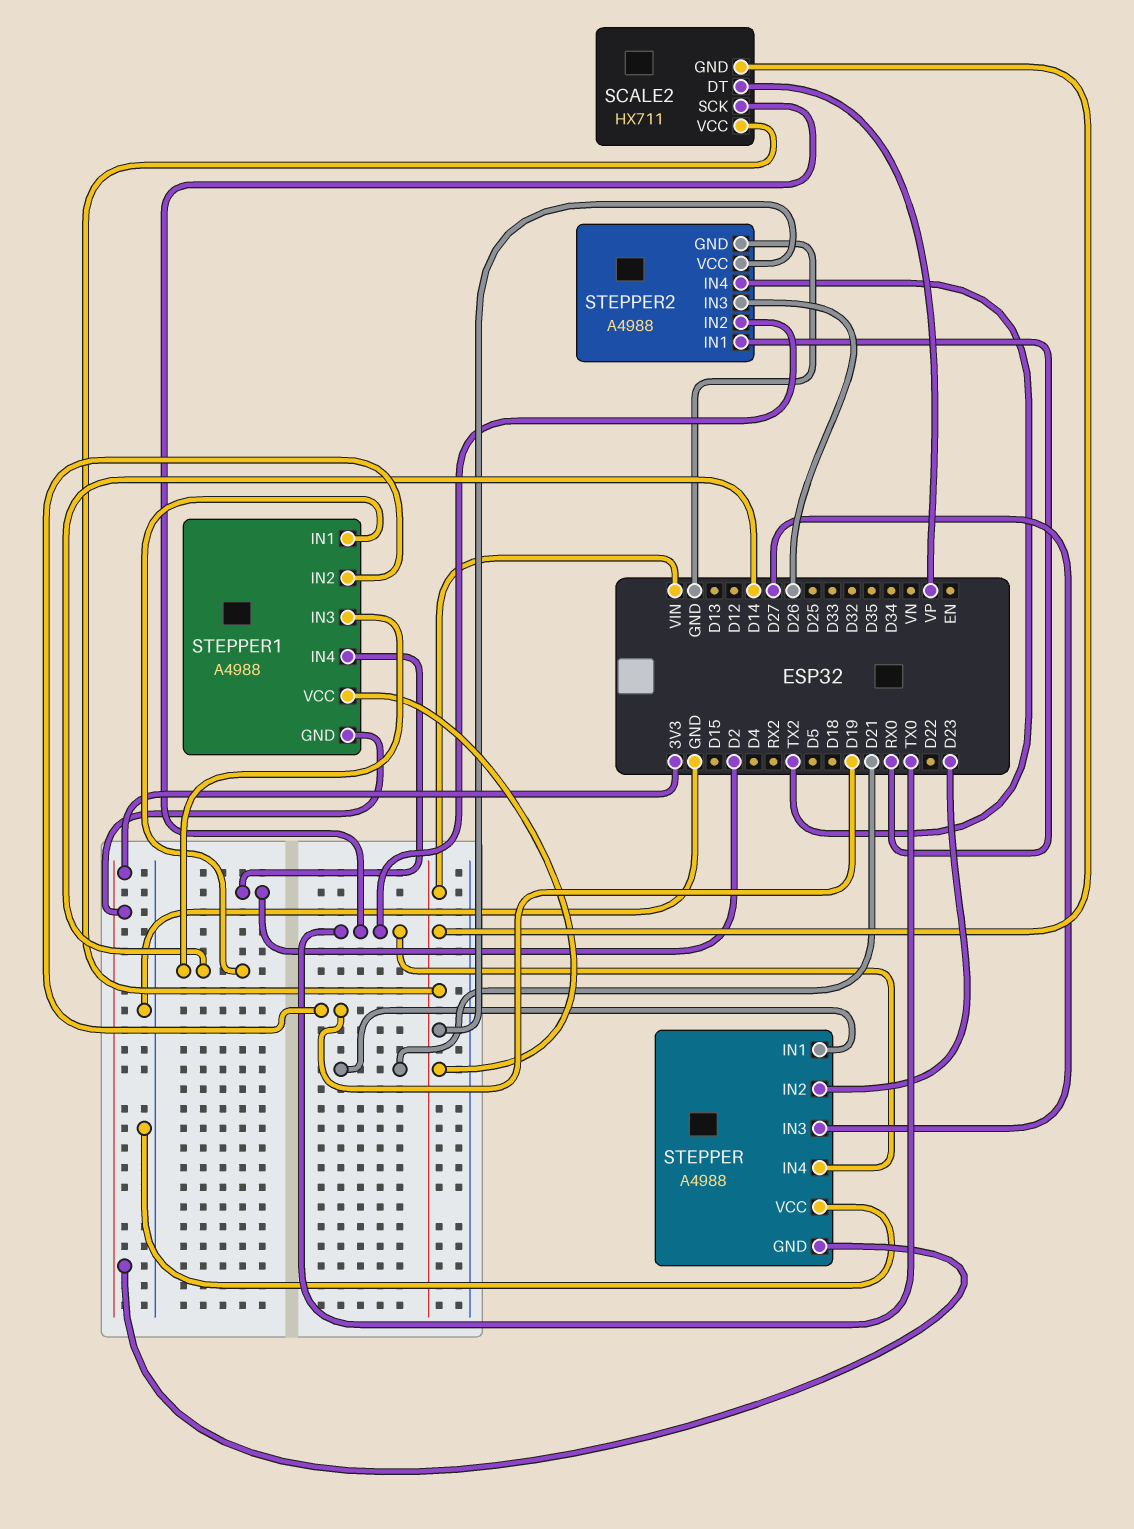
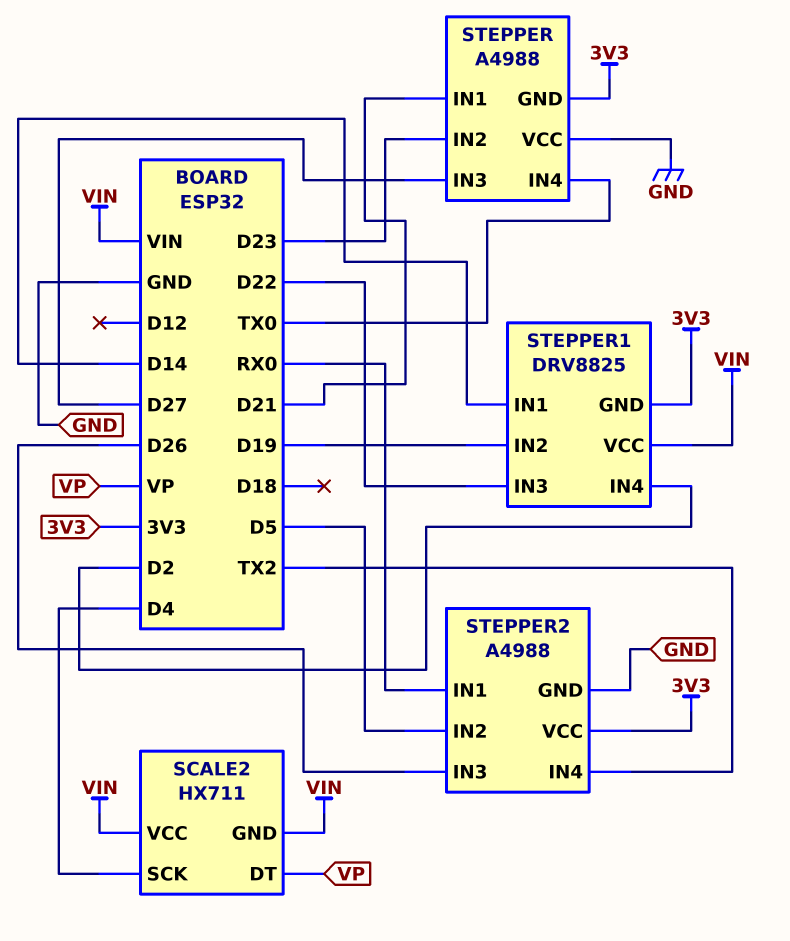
SCALE2 pin SCK: TX0 -> D4
STEPPER1: A4988 -> DRV8825
STEPPER1 pin IN3: D14 -> D22
STEPPER2 pin IN2: TX0 -> D5
STEPPER2 pin VCC: VIN -> 3V3

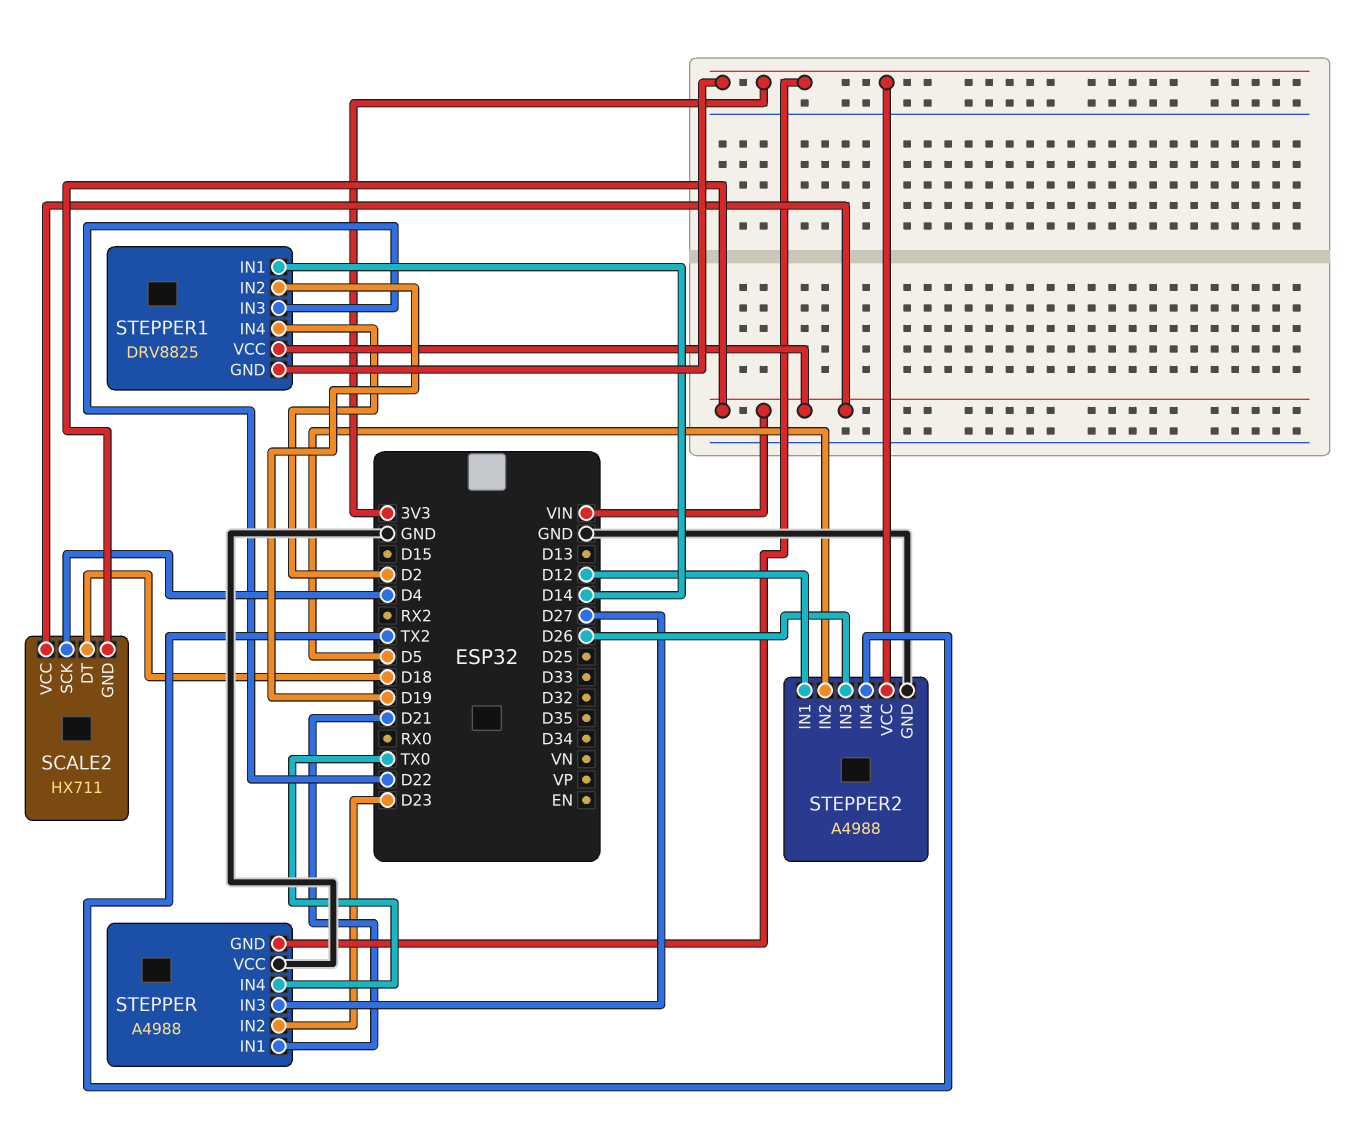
SCALE2 pin DT: VP -> D18
STEPPER2 pin IN1: RX0 -> D12

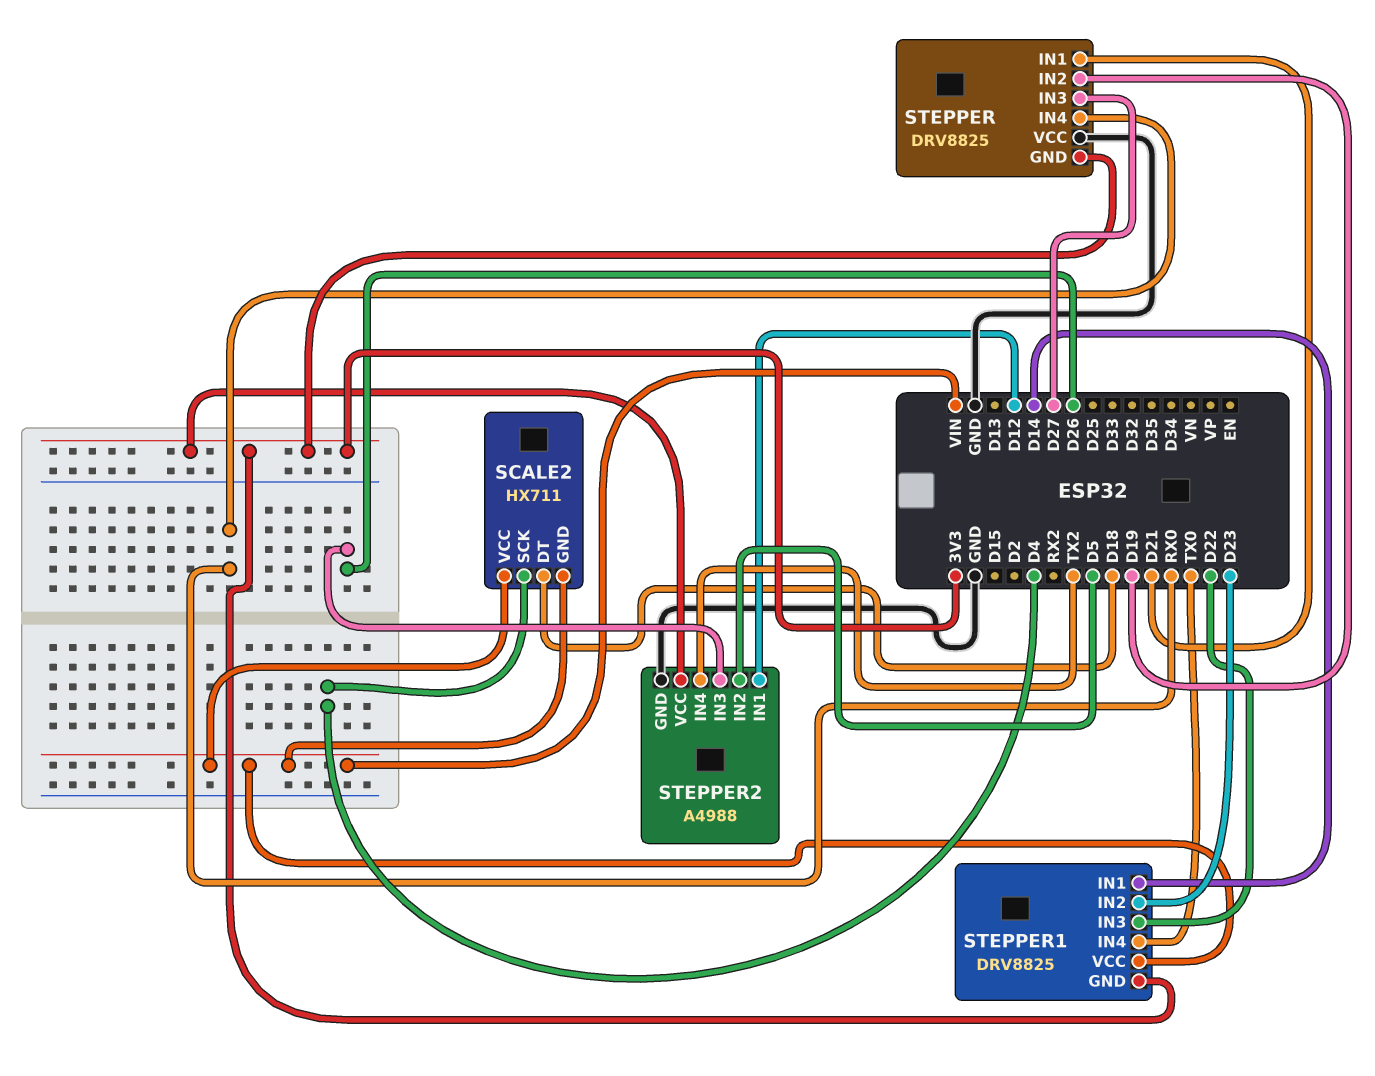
STEPPER: A4988 -> DRV8825
STEPPER pin IN2: D23 -> D19
STEPPER pin IN4: TX0 -> RX0
STEPPER1 pin IN2: D19 -> D23
STEPPER1 pin IN4: D2 -> TX0

